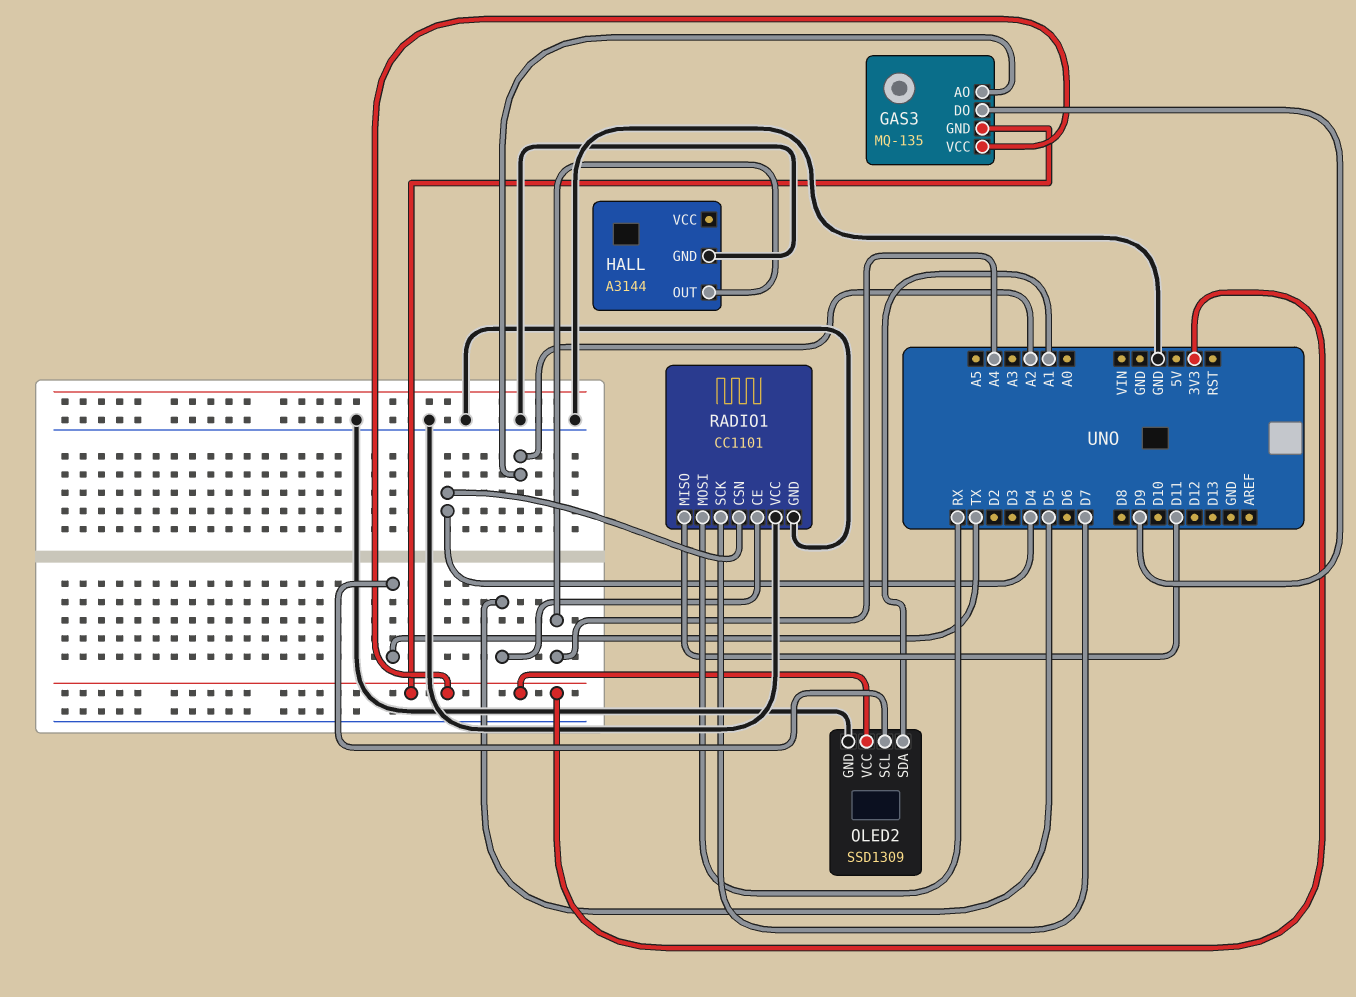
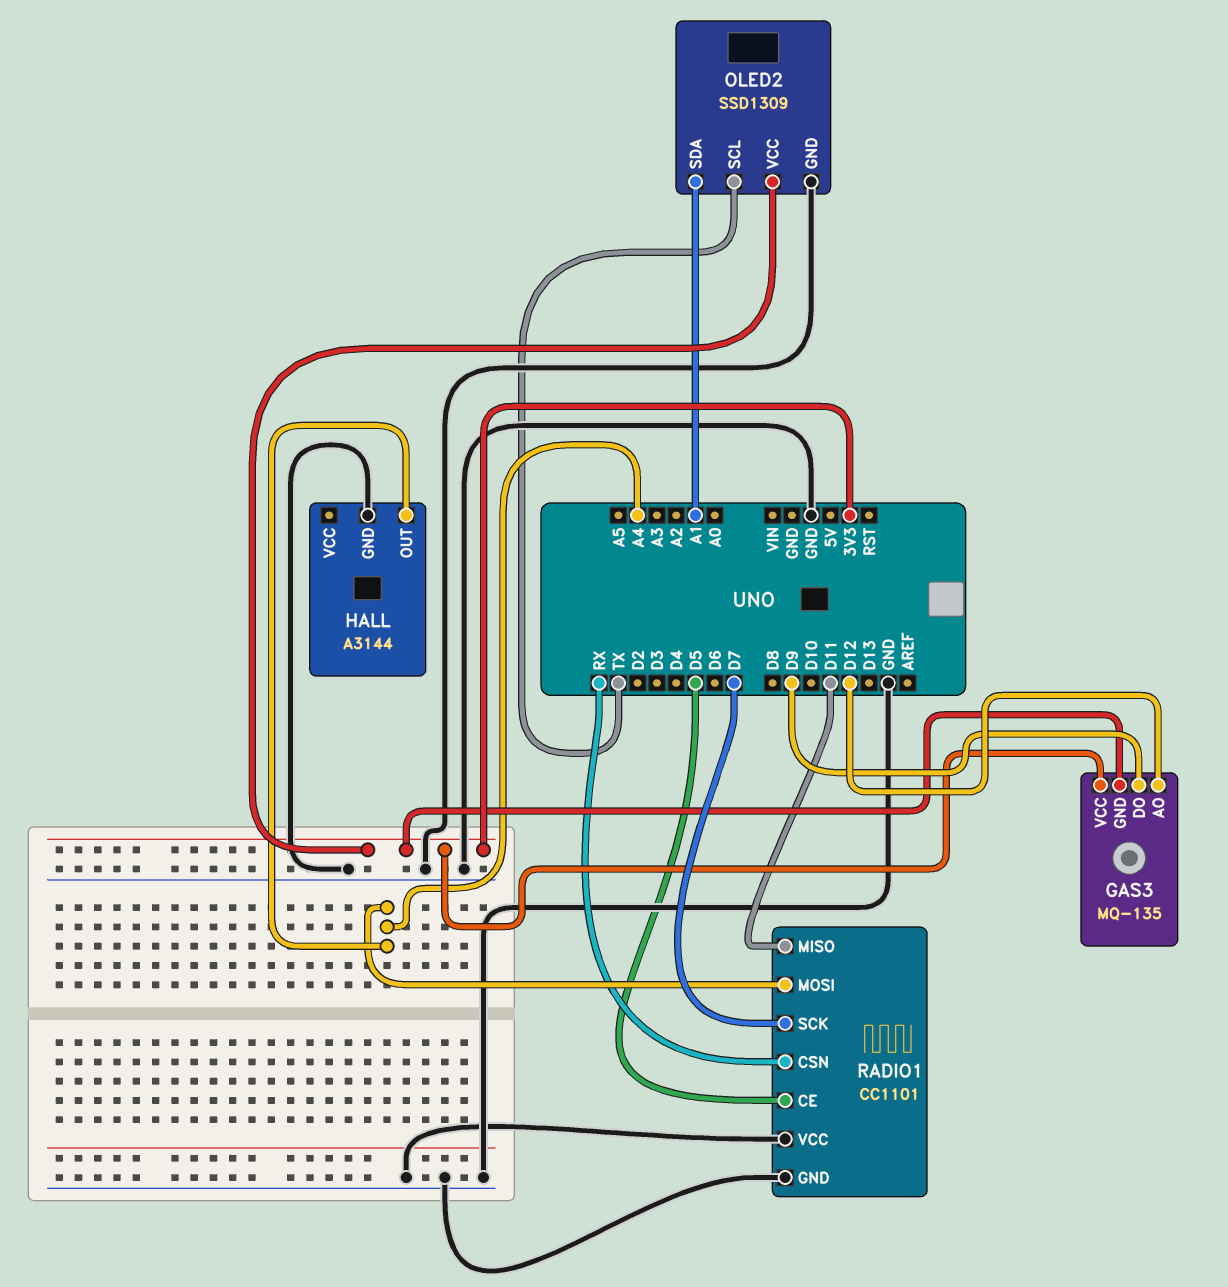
GAS3 pin AO: A2 -> D12
RADIO1 pin CSN: D4 -> RX
RADIO1 pin MOSI: RX -> A4

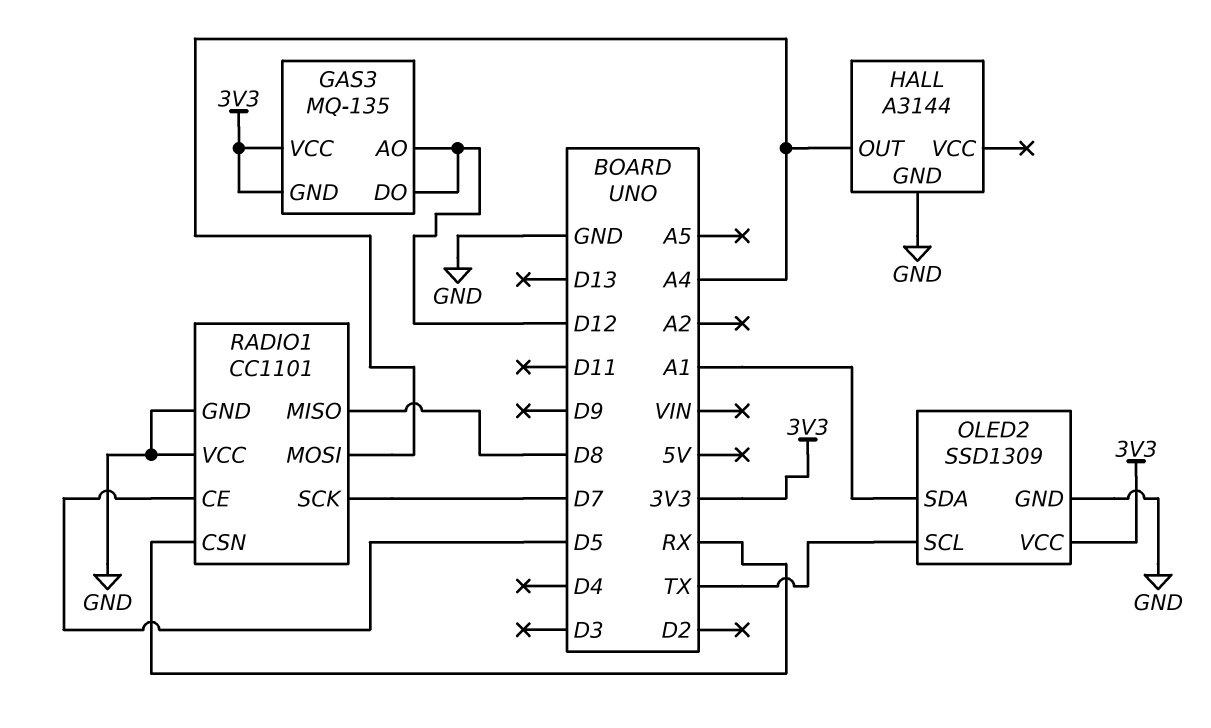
GAS3 pin DO: D9 -> D12
RADIO1 pin MISO: D11 -> D8

